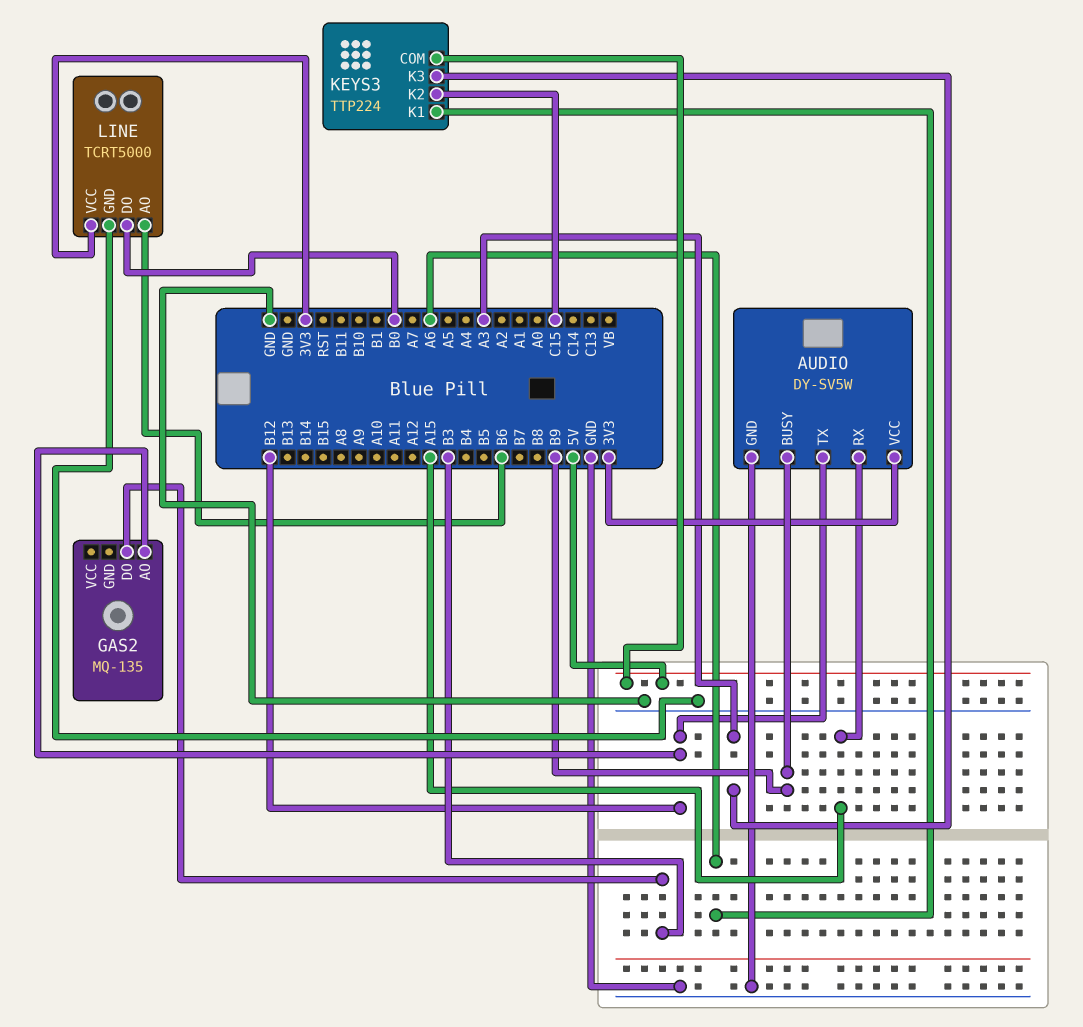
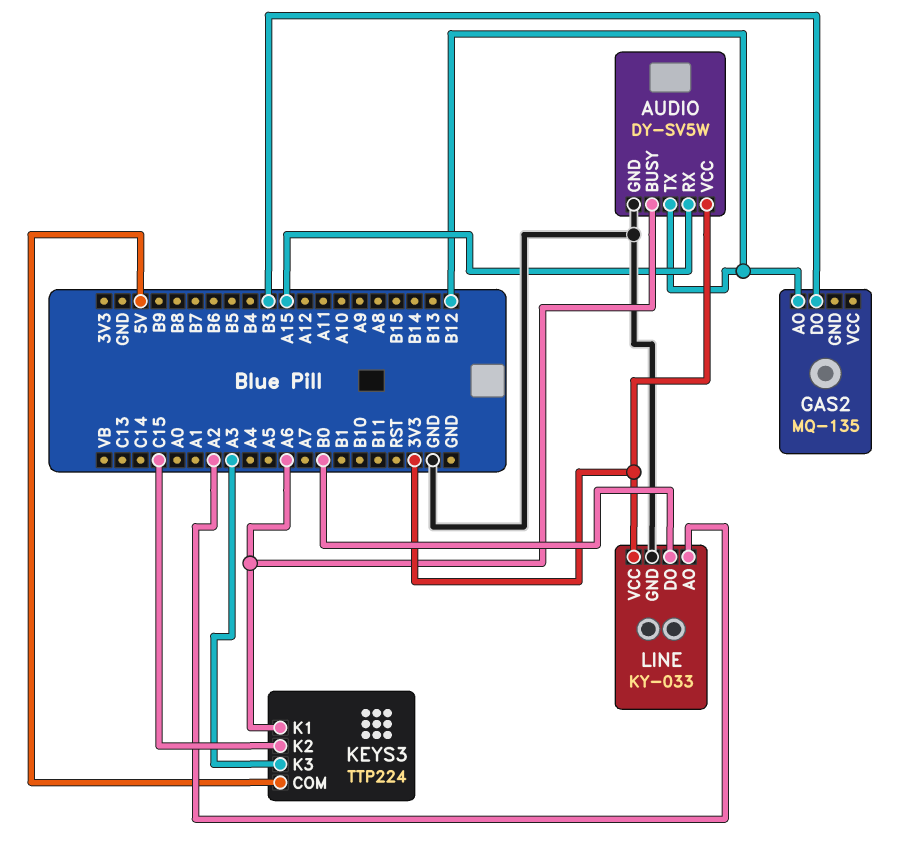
AUDIO pin BUSY: B9 -> A6
LINE: TCRT5000 -> KY-033
LINE pin AO: B6 -> A2

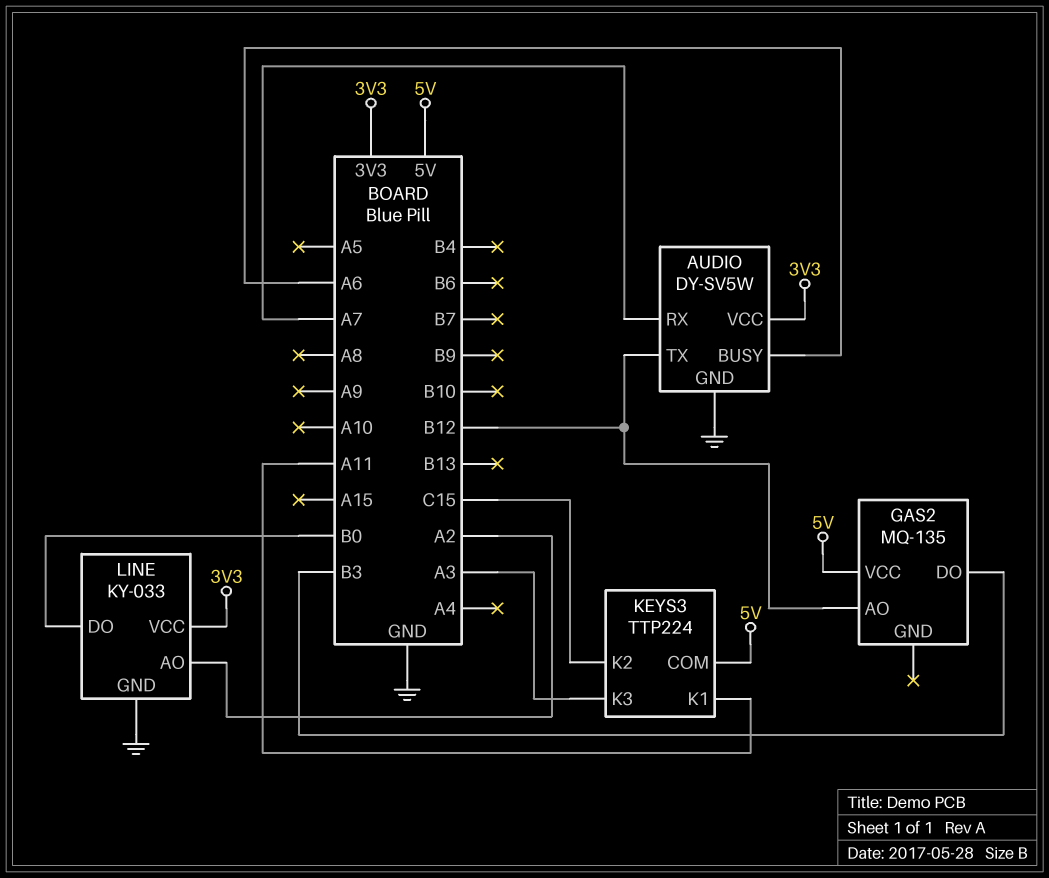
AUDIO pin RX: A15 -> A7
GAS2 pin VCC: none -> 5V
KEYS3 pin K1: A6 -> A11

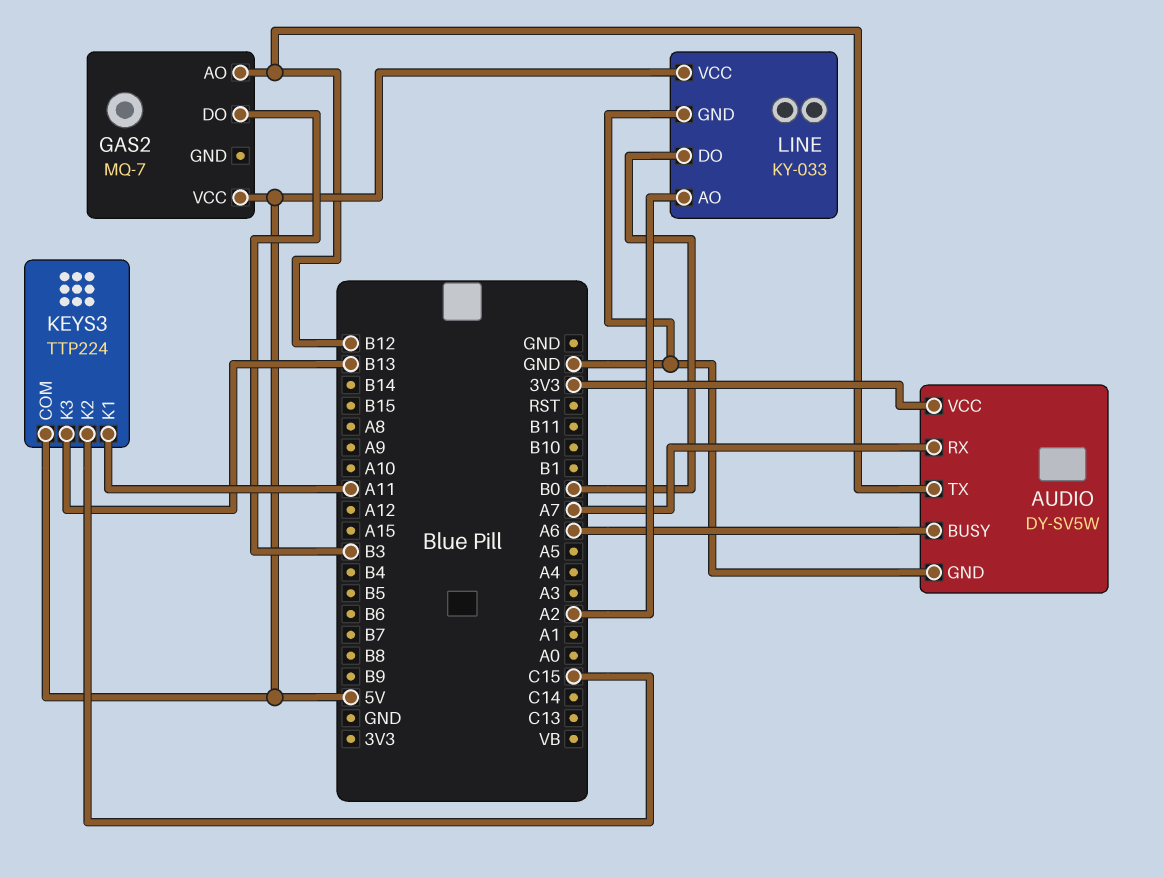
GAS2: MQ-135 -> MQ-7
KEYS3 pin K3: A3 -> B13
LINE pin VCC: 3V3 -> 5V

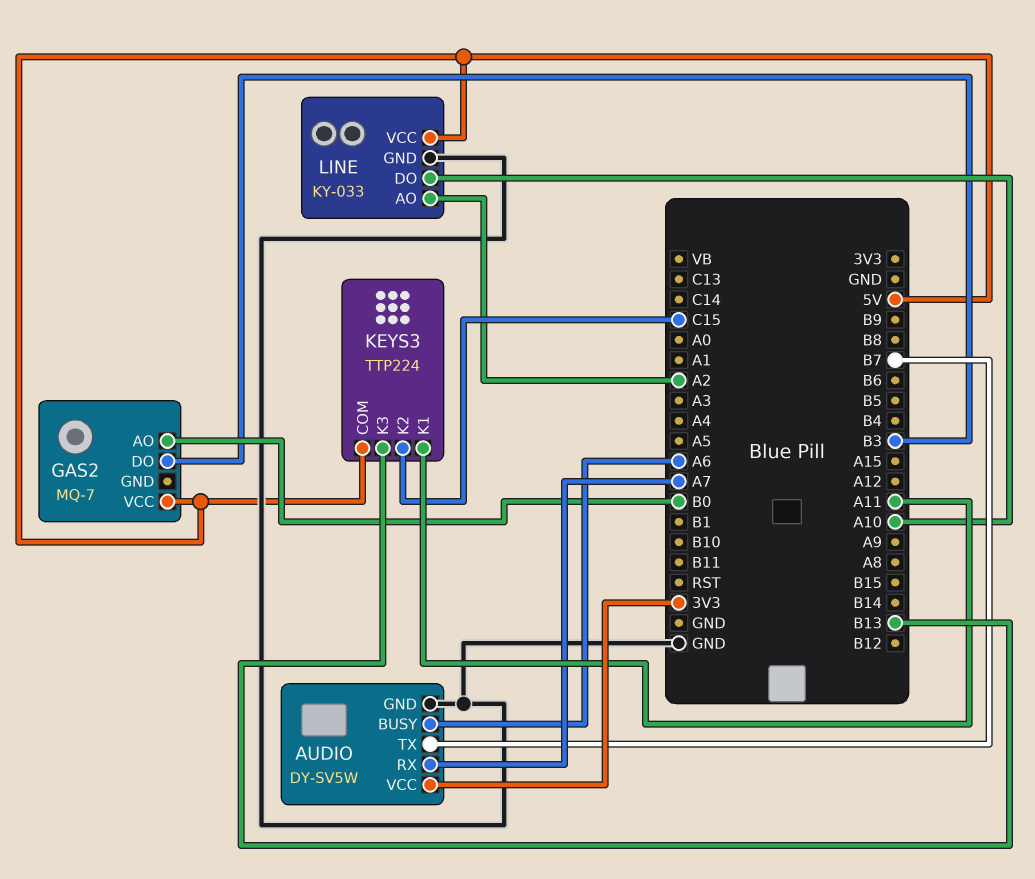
AUDIO pin TX: B12 -> B7
GAS2 pin AO: B12 -> B0
LINE pin DO: B0 -> A10

